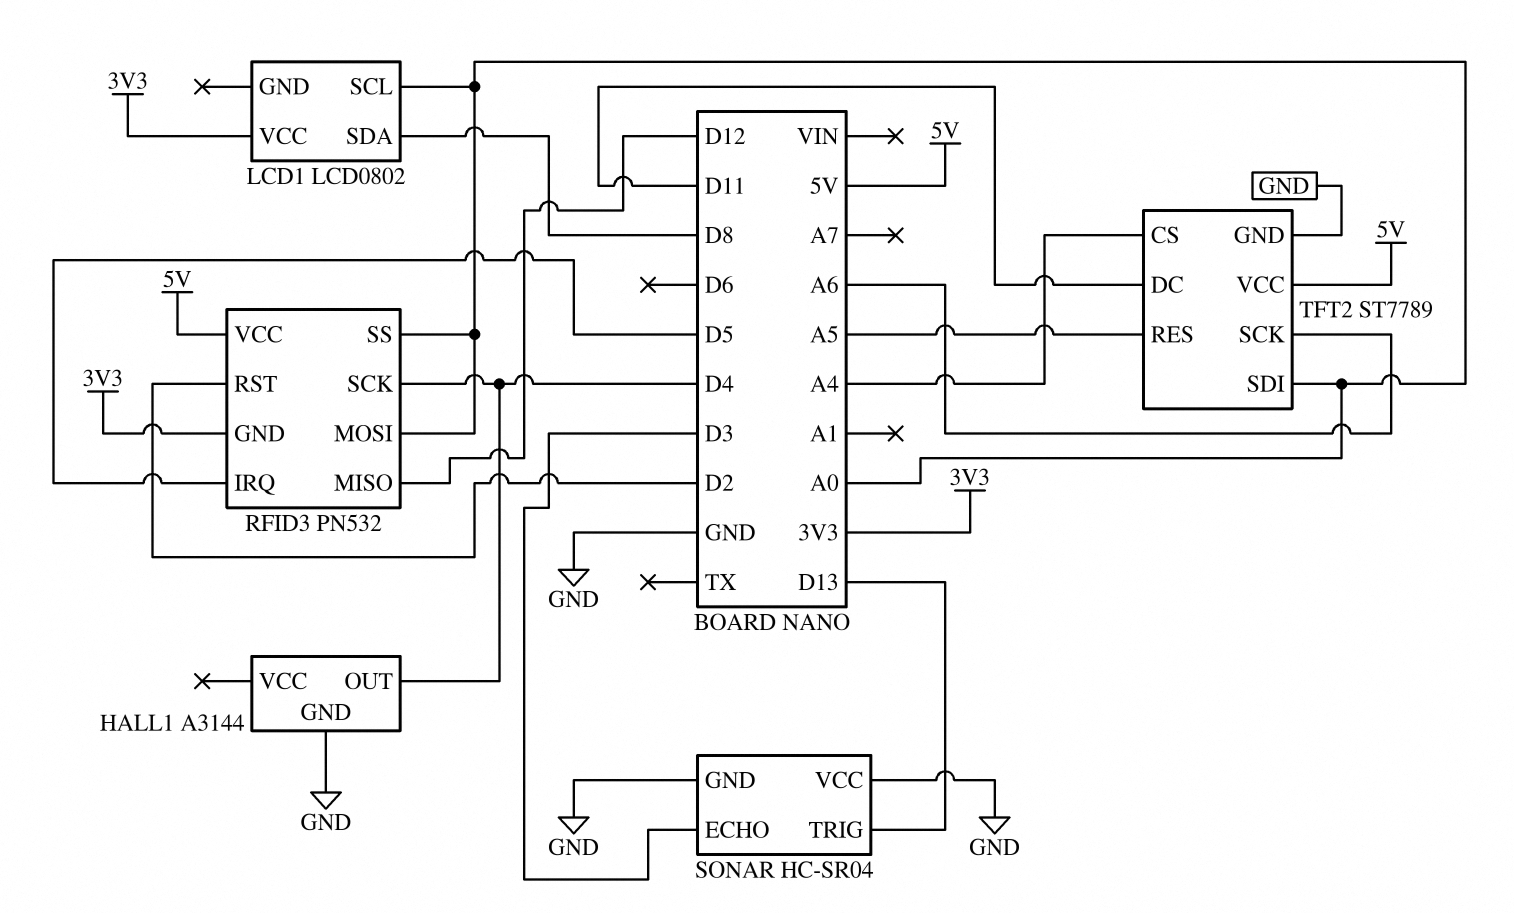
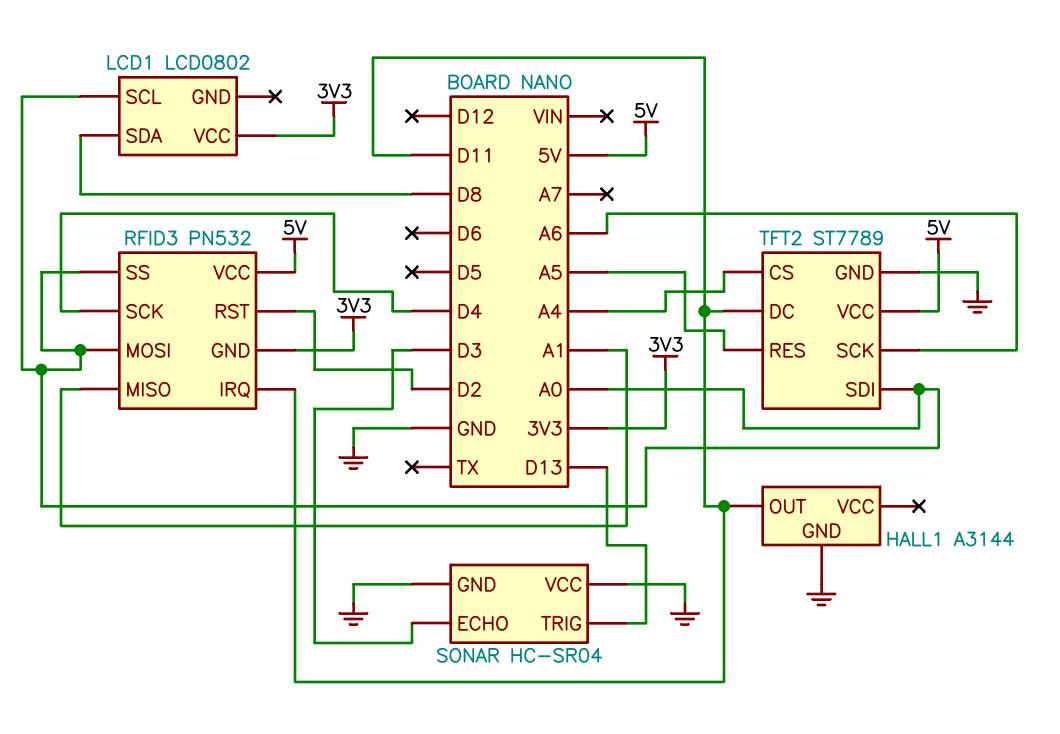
HALL1 pin OUT: D4 -> D11
RFID3 pin IRQ: D5 -> D11
RFID3 pin MISO: D12 -> A1

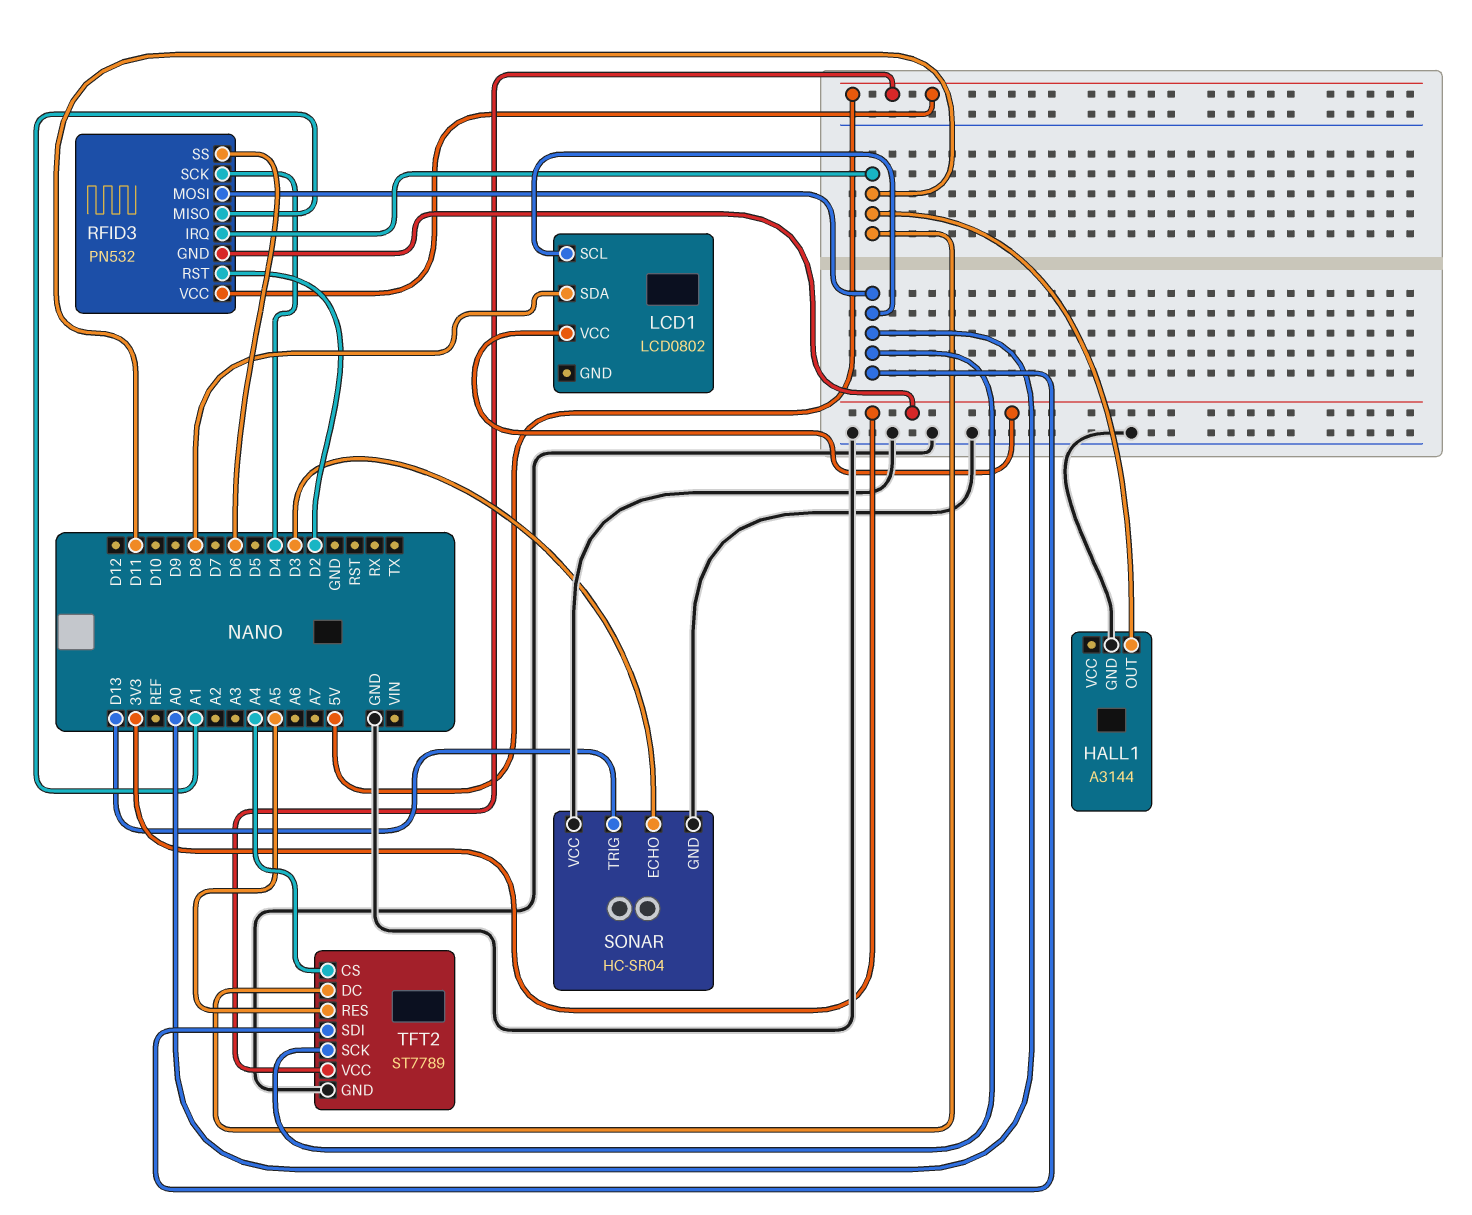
RFID3 pin SS: A0 -> D6
TFT2 pin SCK: A6 -> A0

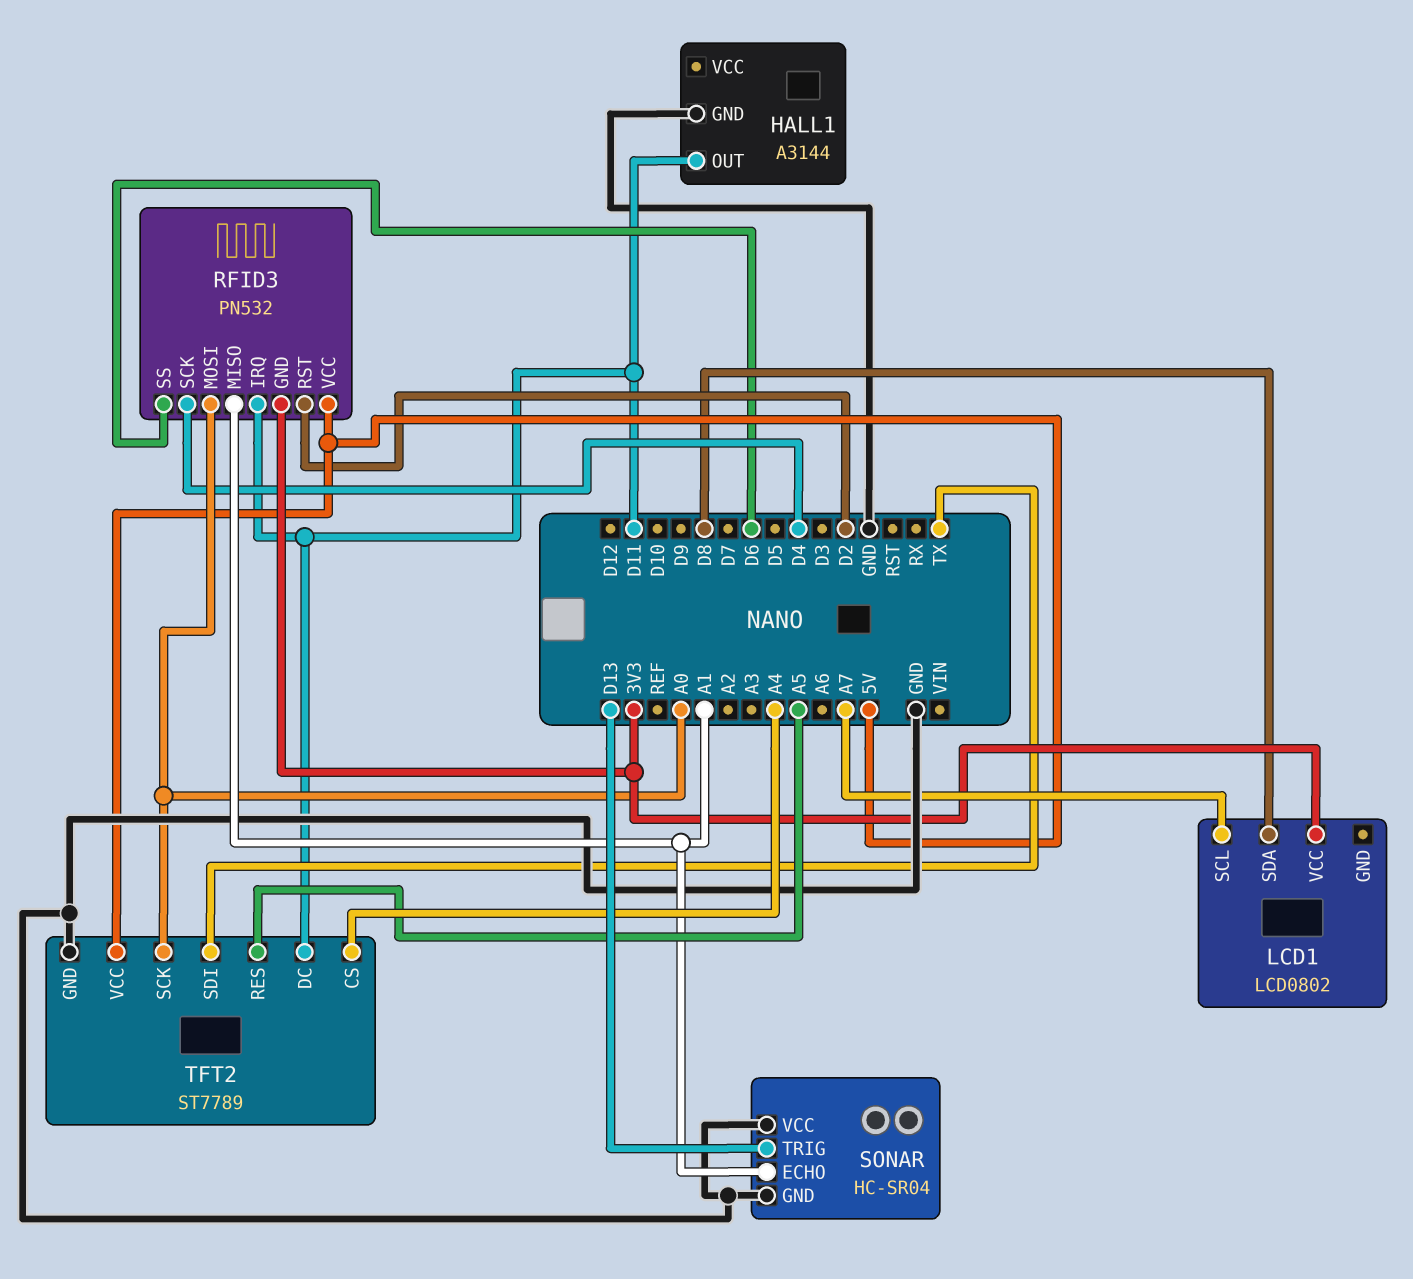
LCD1 pin SCL: A0 -> A7
SONAR pin ECHO: D3 -> A1
TFT2 pin SDI: A0 -> TX

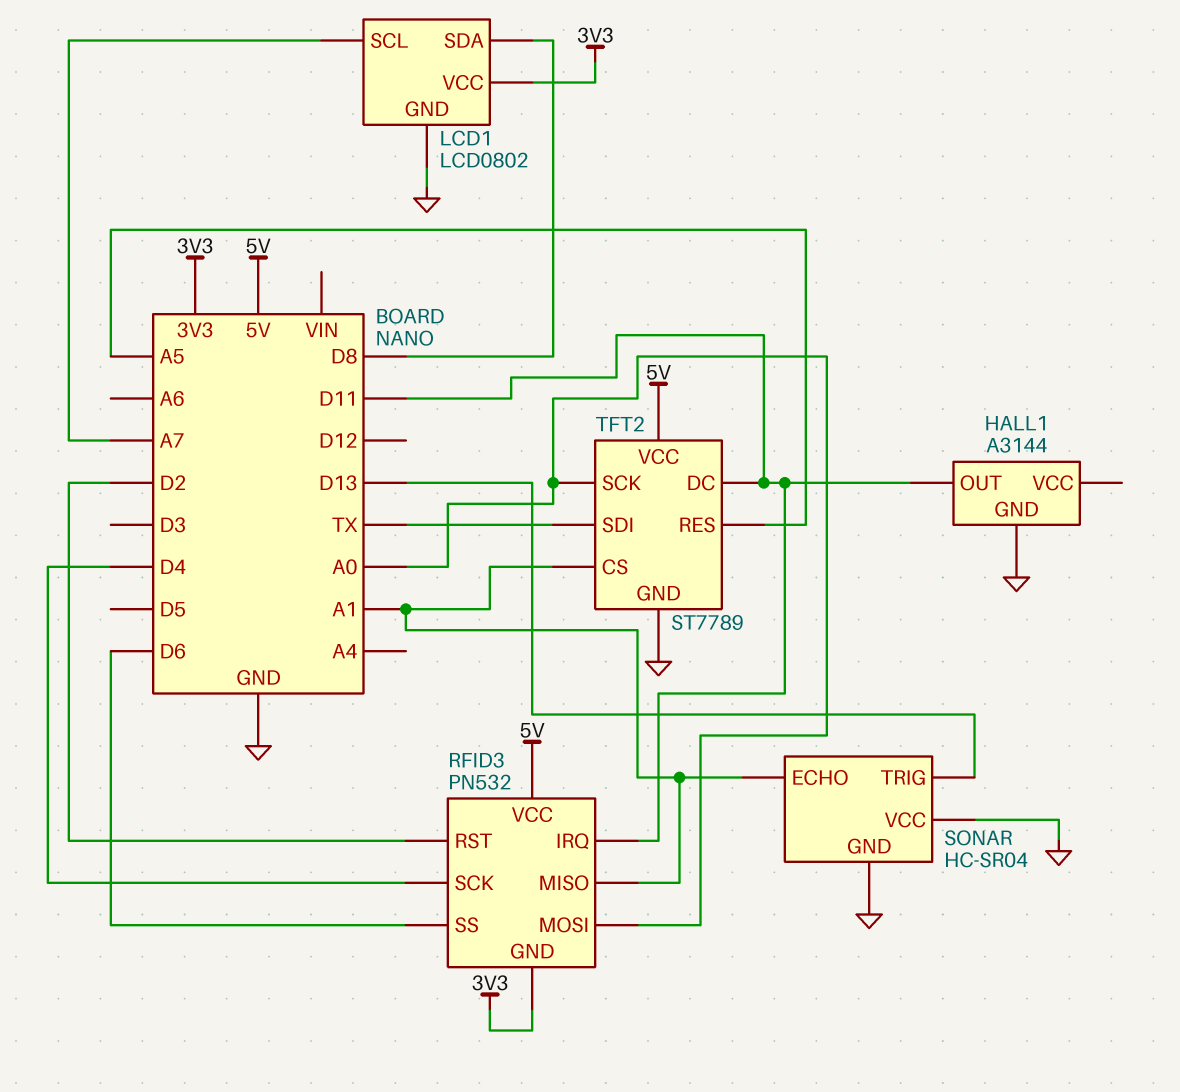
LCD1 pin GND: none -> GND
TFT2 pin CS: A4 -> A1

